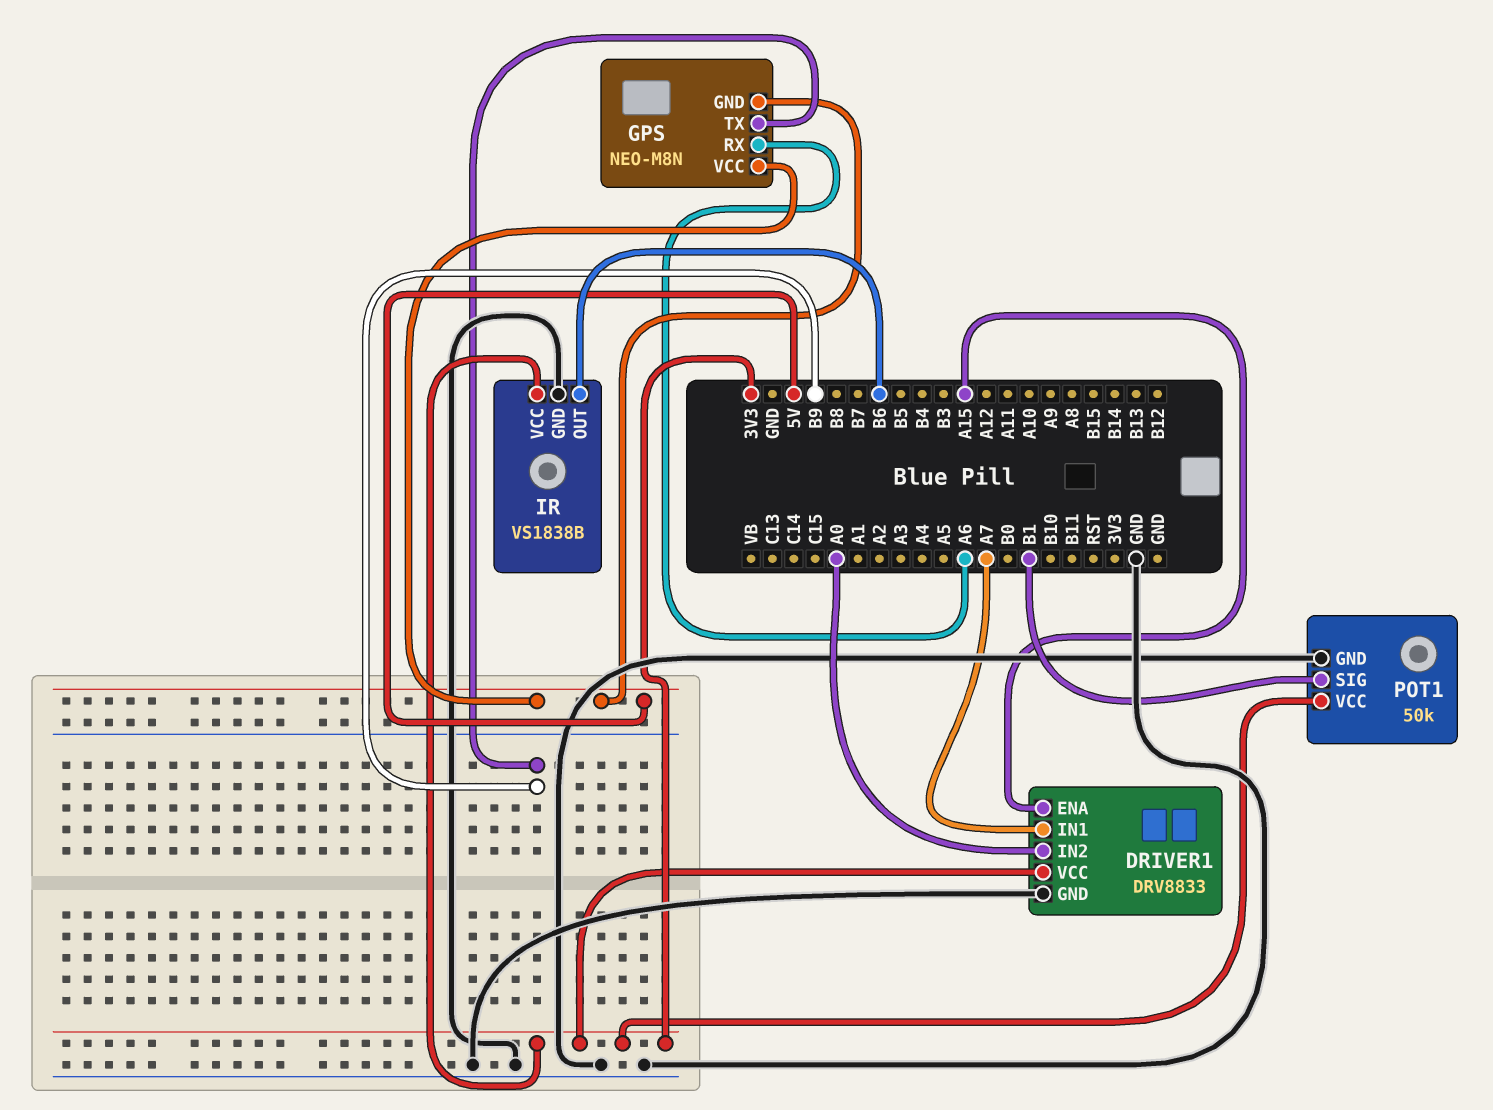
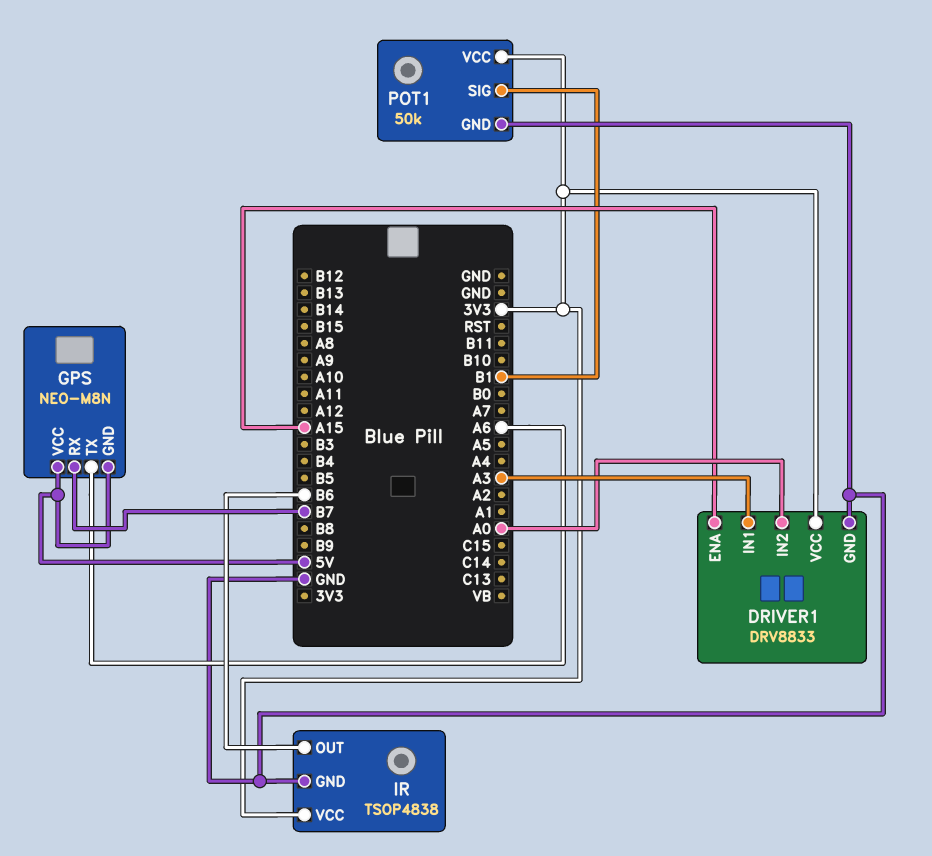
DRIVER1 pin IN1: A7 -> A3
GPS pin RX: A6 -> B7
GPS pin TX: B9 -> A6
IR: VS1838B -> TSOP4838

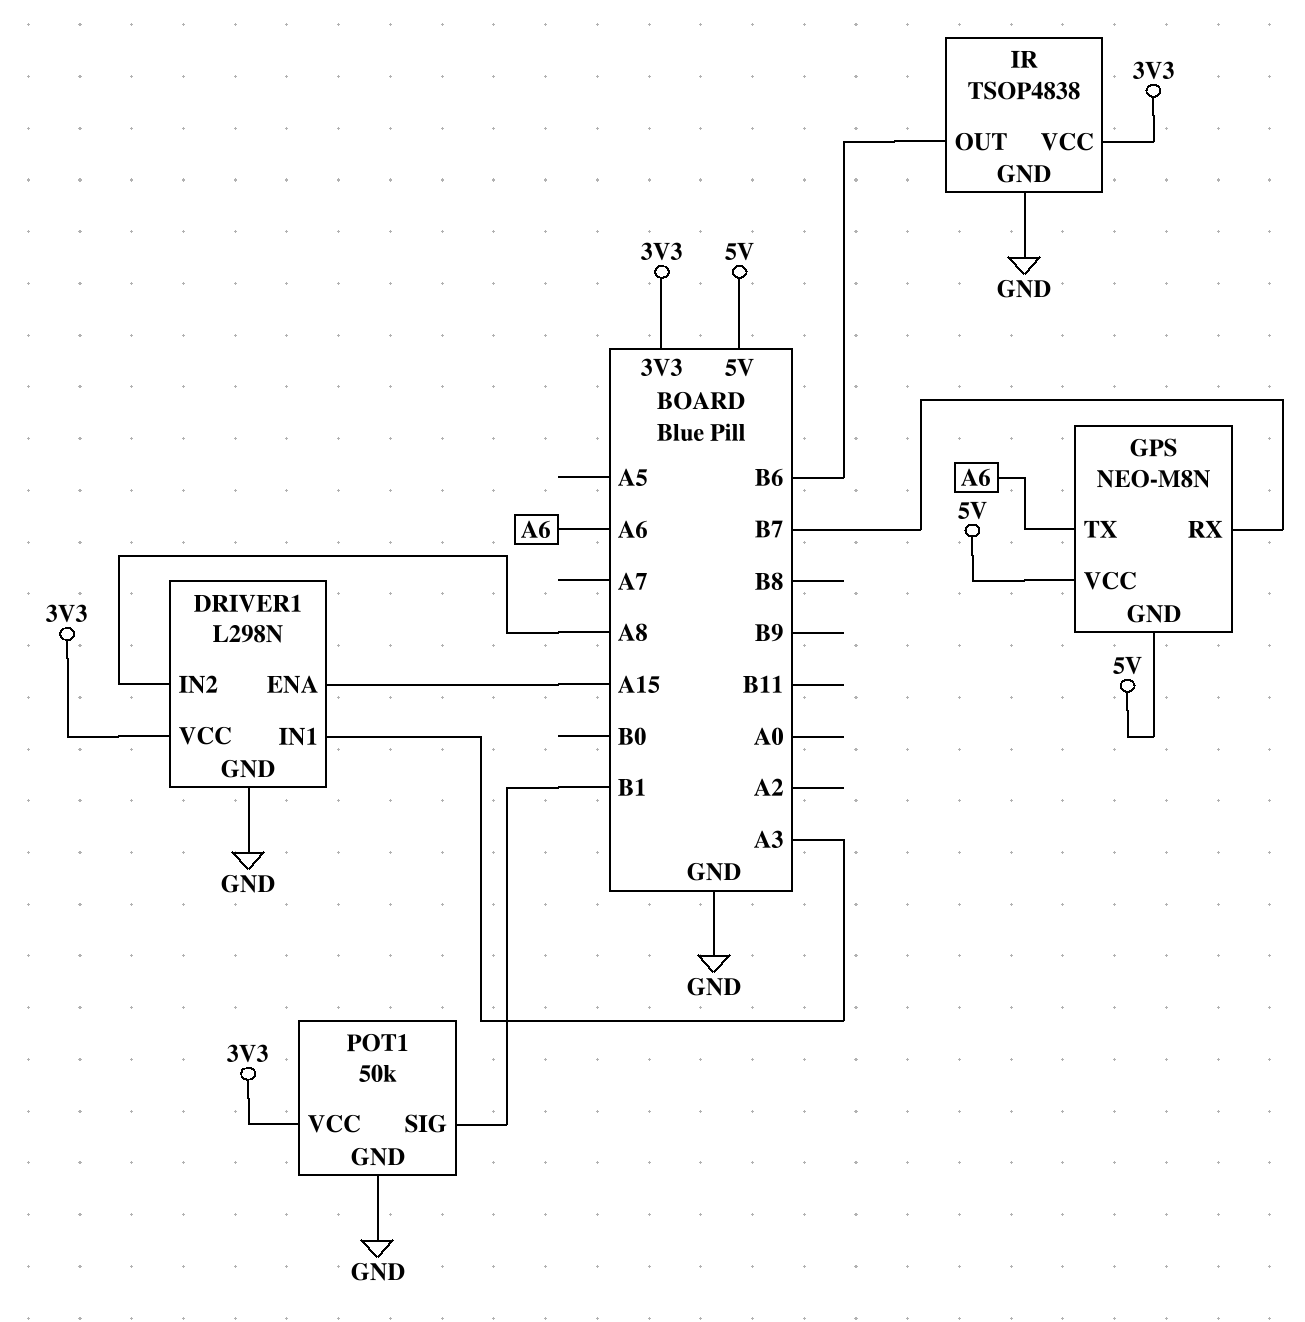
DRIVER1: DRV8833 -> L298N
DRIVER1 pin IN2: A0 -> A8

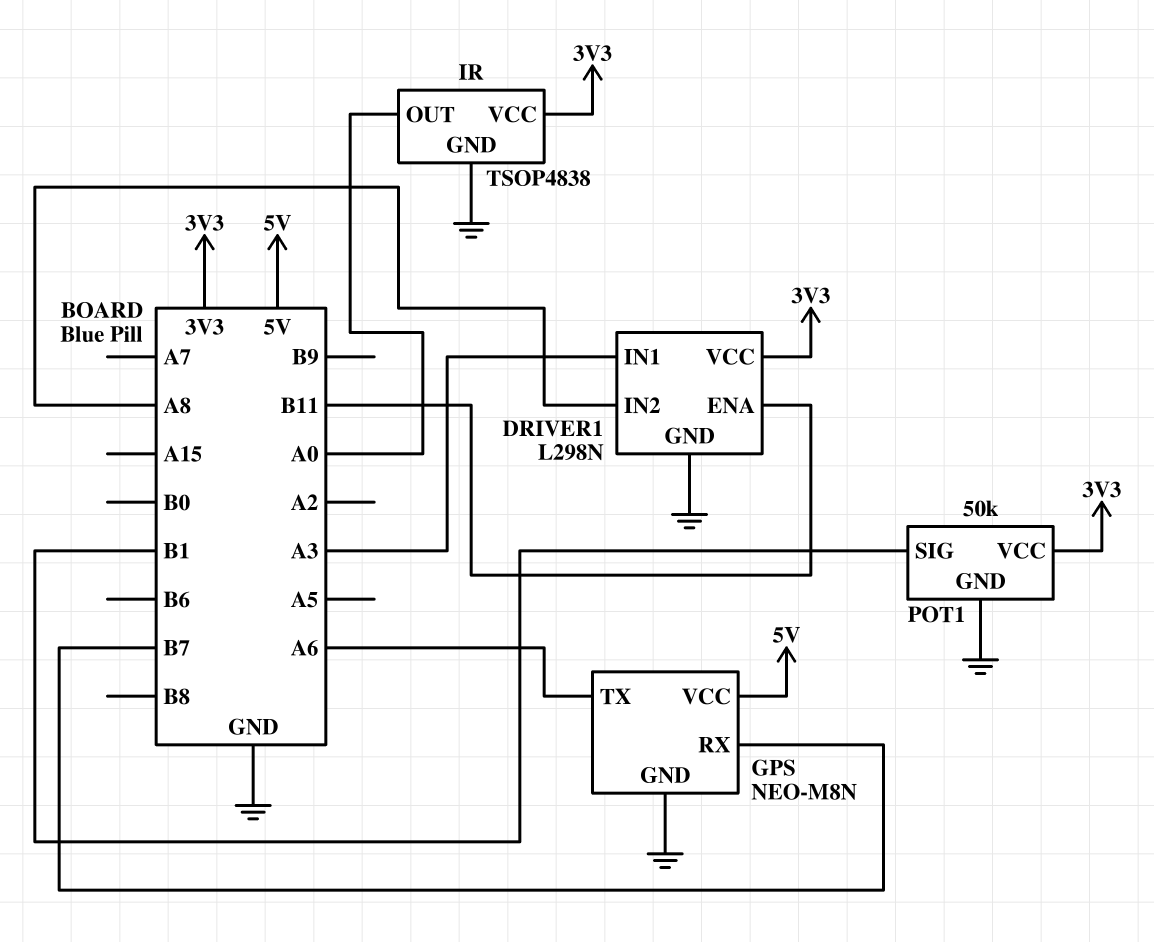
DRIVER1 pin ENA: A15 -> B11
GPS pin GND: 5V -> GND
IR pin OUT: B6 -> A0

